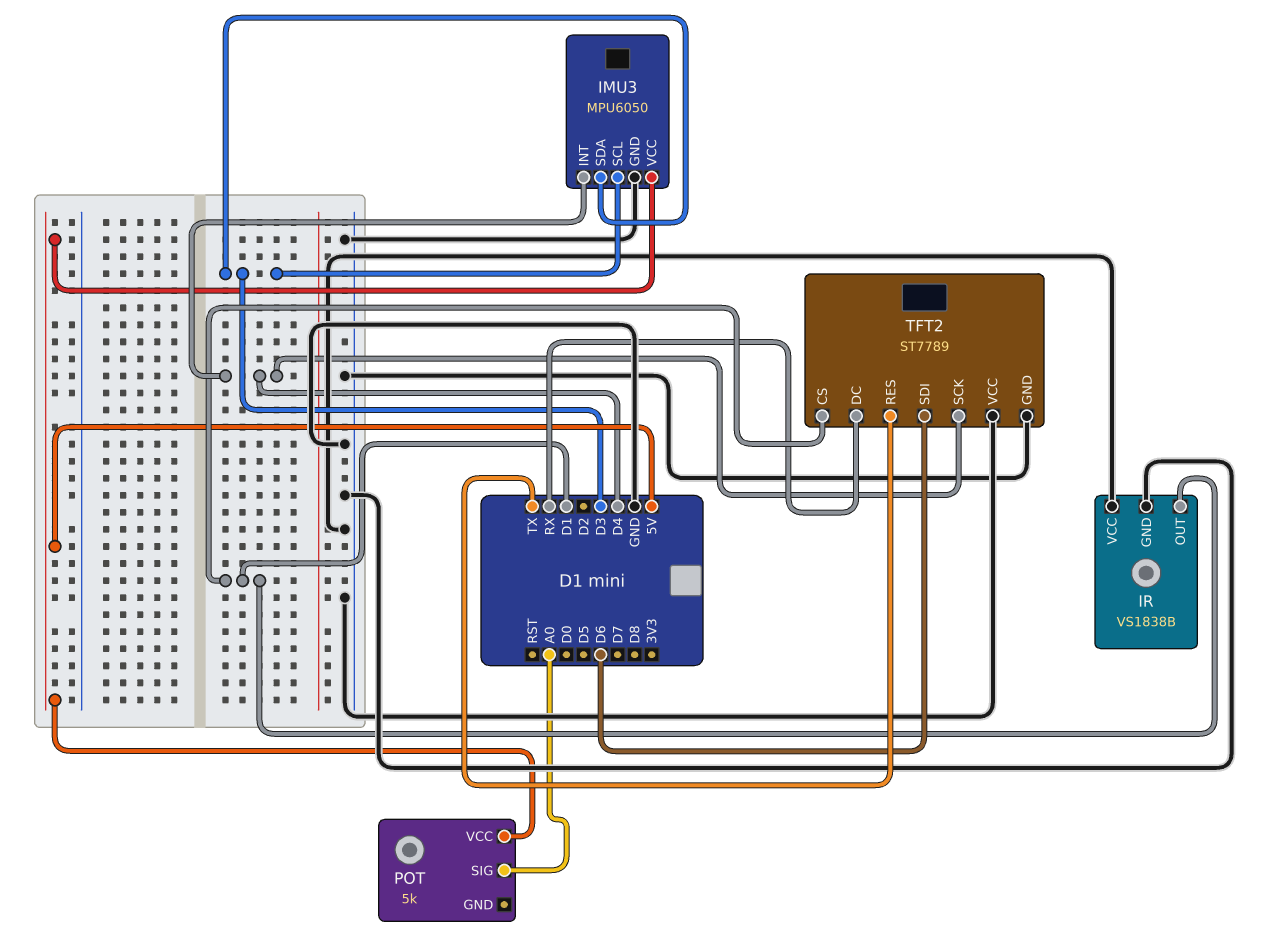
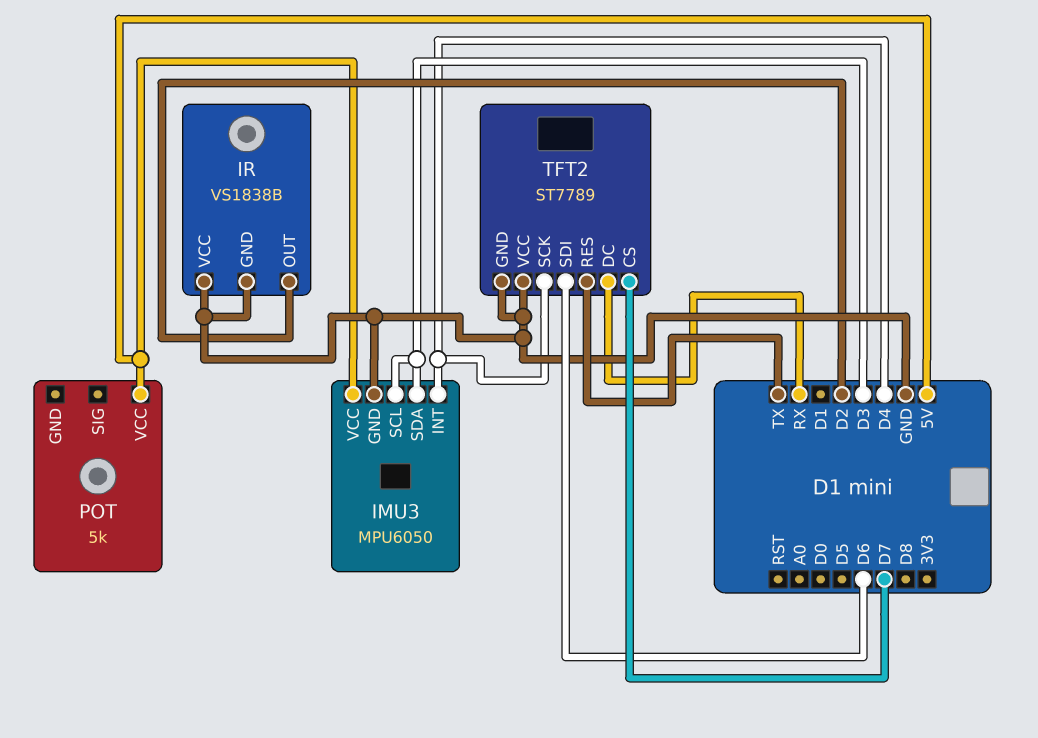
IR pin OUT: D1 -> D2
POT pin SIG: A0 -> none
TFT2 pin CS: D1 -> D7

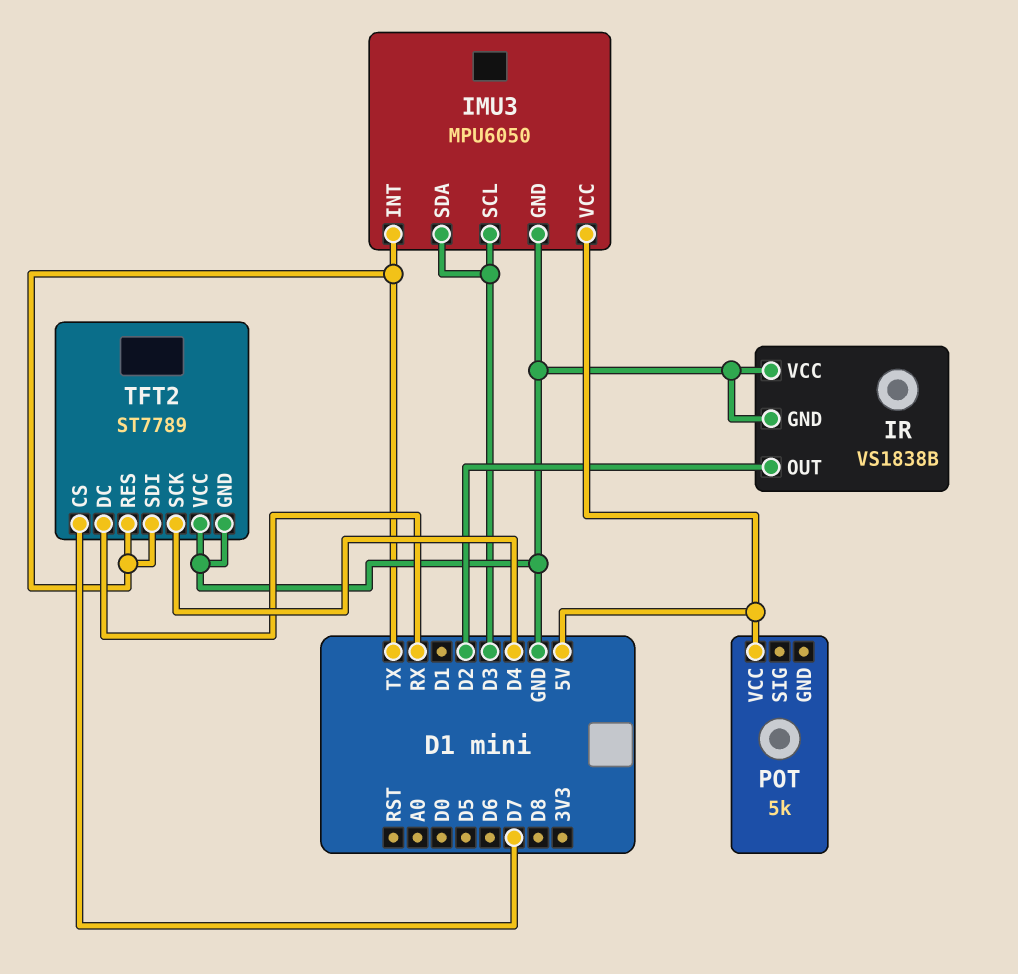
IMU3 pin INT: D4 -> TX
TFT2 pin SDI: D6 -> TX

